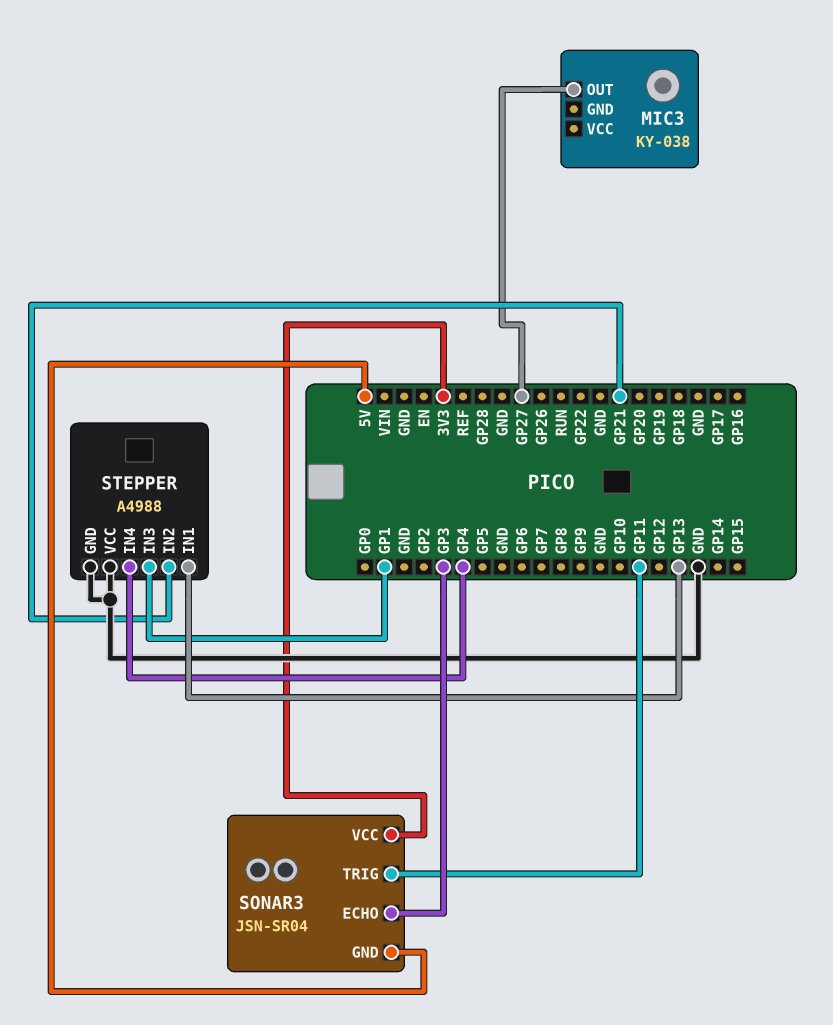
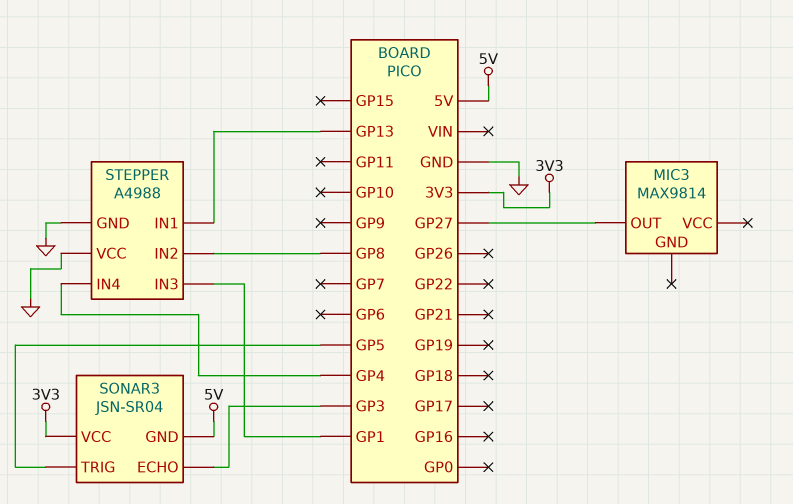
MIC3: KY-038 -> MAX9814
SONAR3 pin TRIG: GP11 -> GP5
STEPPER pin IN2: GP21 -> GP8

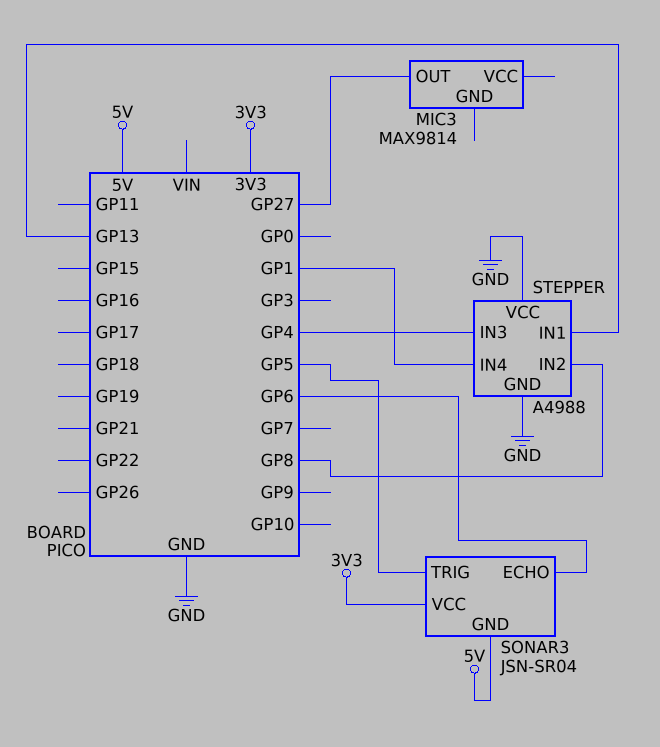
SONAR3 pin ECHO: GP3 -> GP6
STEPPER pin IN3: GP1 -> GP4
STEPPER pin IN4: GP4 -> GP1

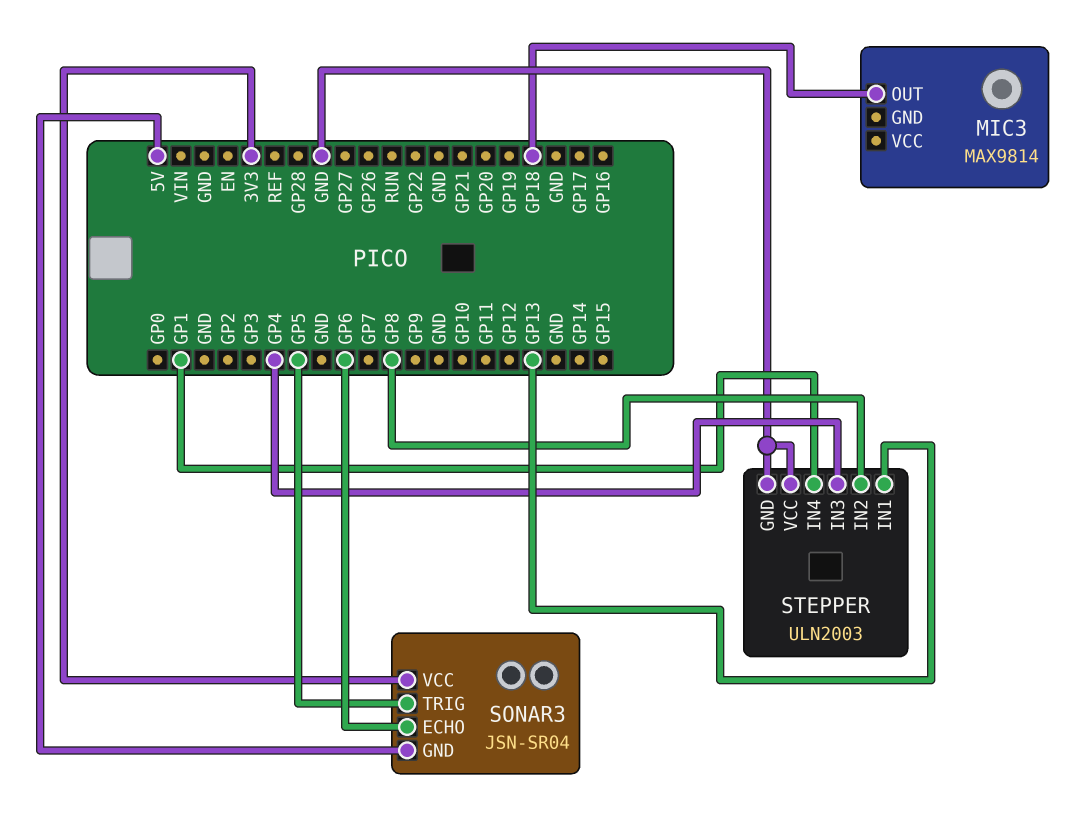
MIC3 pin OUT: GP27 -> GP18
STEPPER: A4988 -> ULN2003

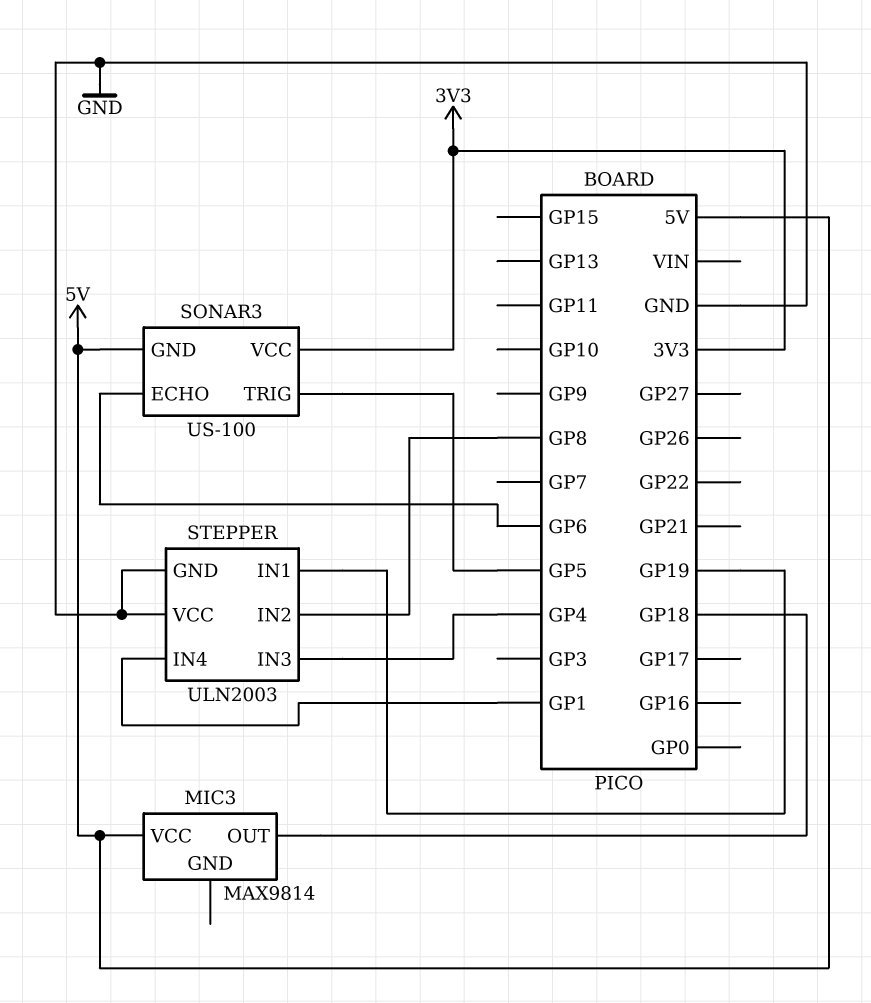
MIC3 pin VCC: none -> 5V
SONAR3: JSN-SR04 -> US-100
STEPPER pin IN1: GP13 -> GP19

